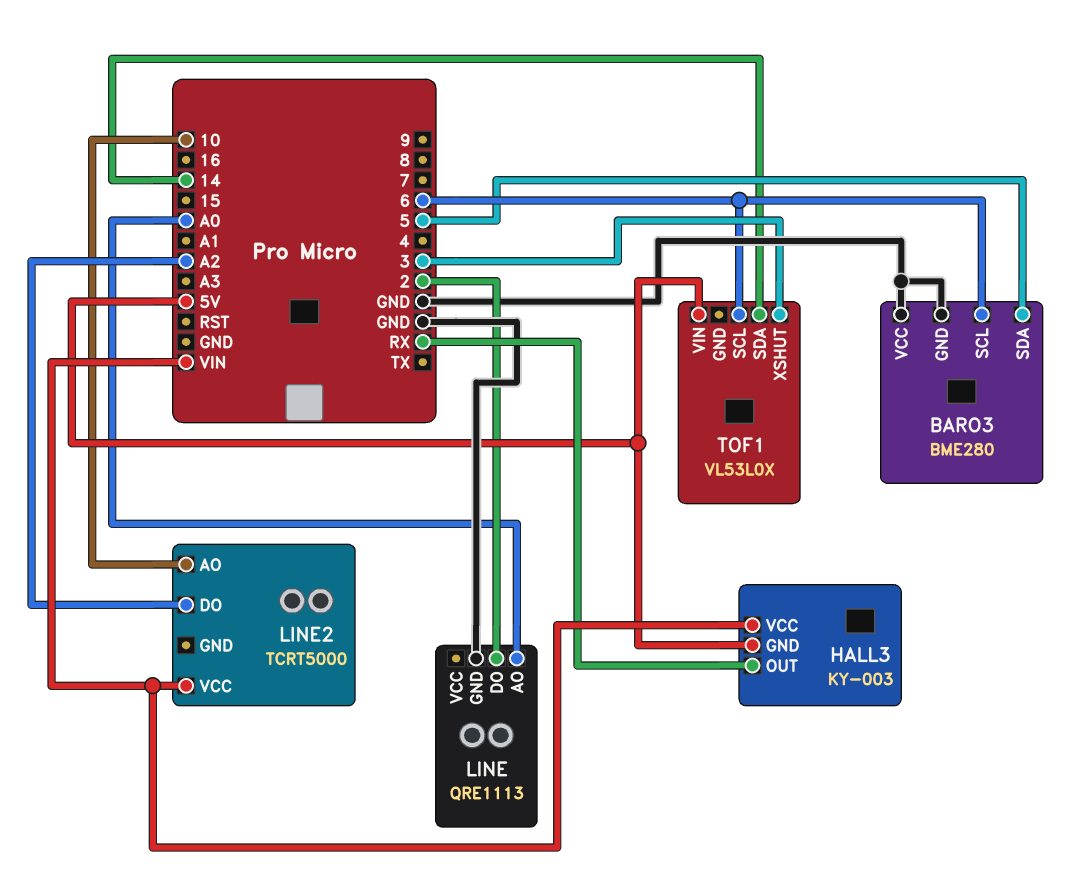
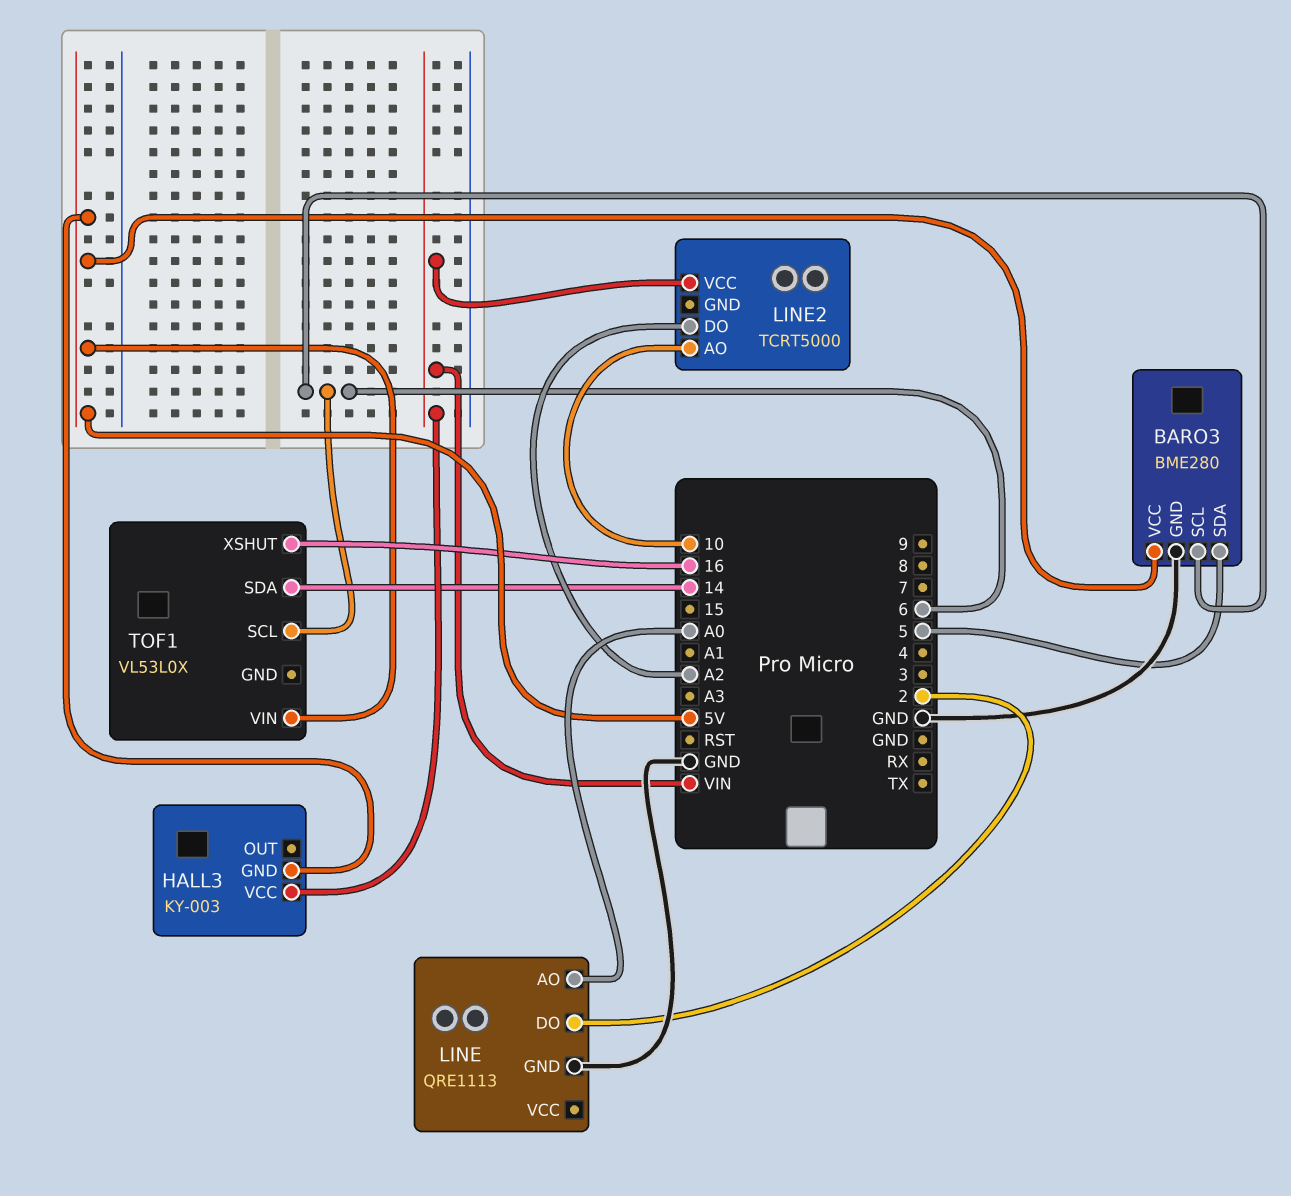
BARO3 pin VCC: GND -> 5V
HALL3 pin OUT: RX -> none
TOF1 pin XSHUT: 3 -> 16

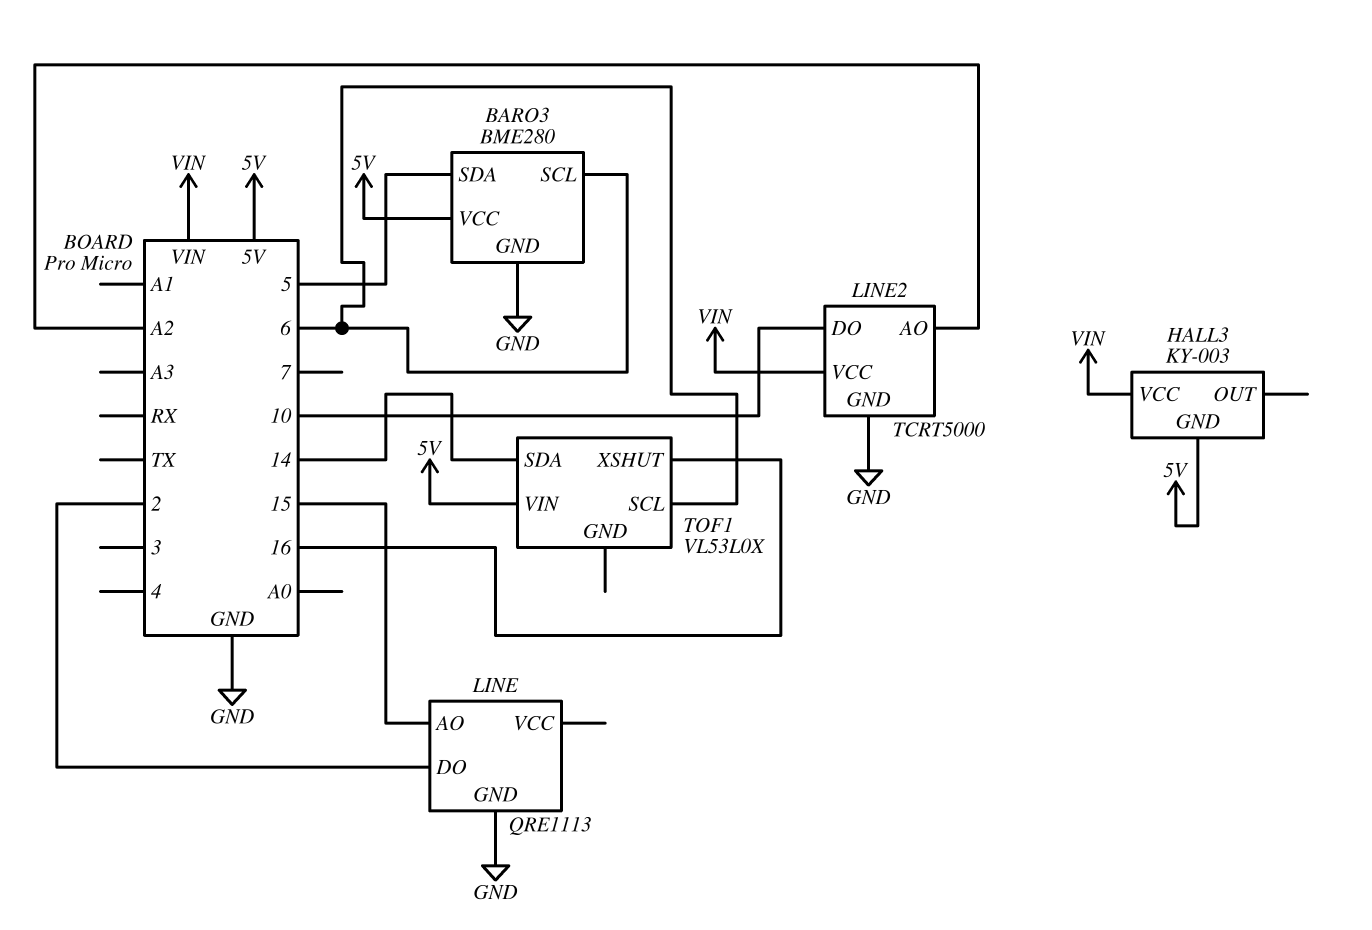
LINE pin AO: A0 -> 15
LINE2 pin AO: 10 -> A2
LINE2 pin DO: A2 -> 10
LINE2 pin GND: none -> GND

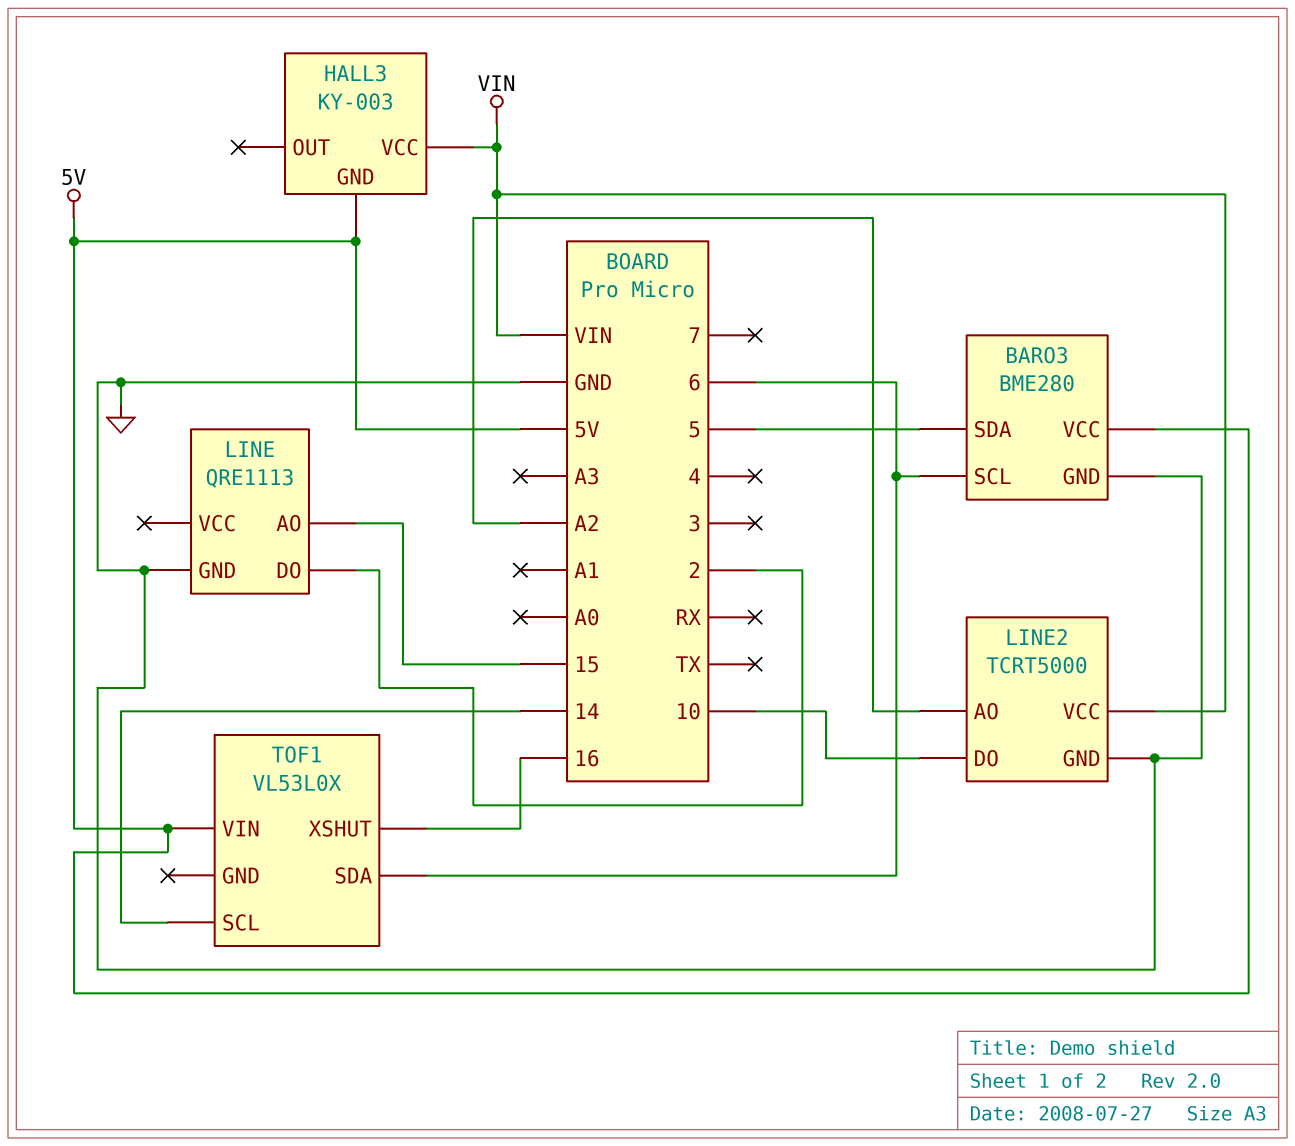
TOF1 pin SCL: 6 -> 14
TOF1 pin SDA: 14 -> 6

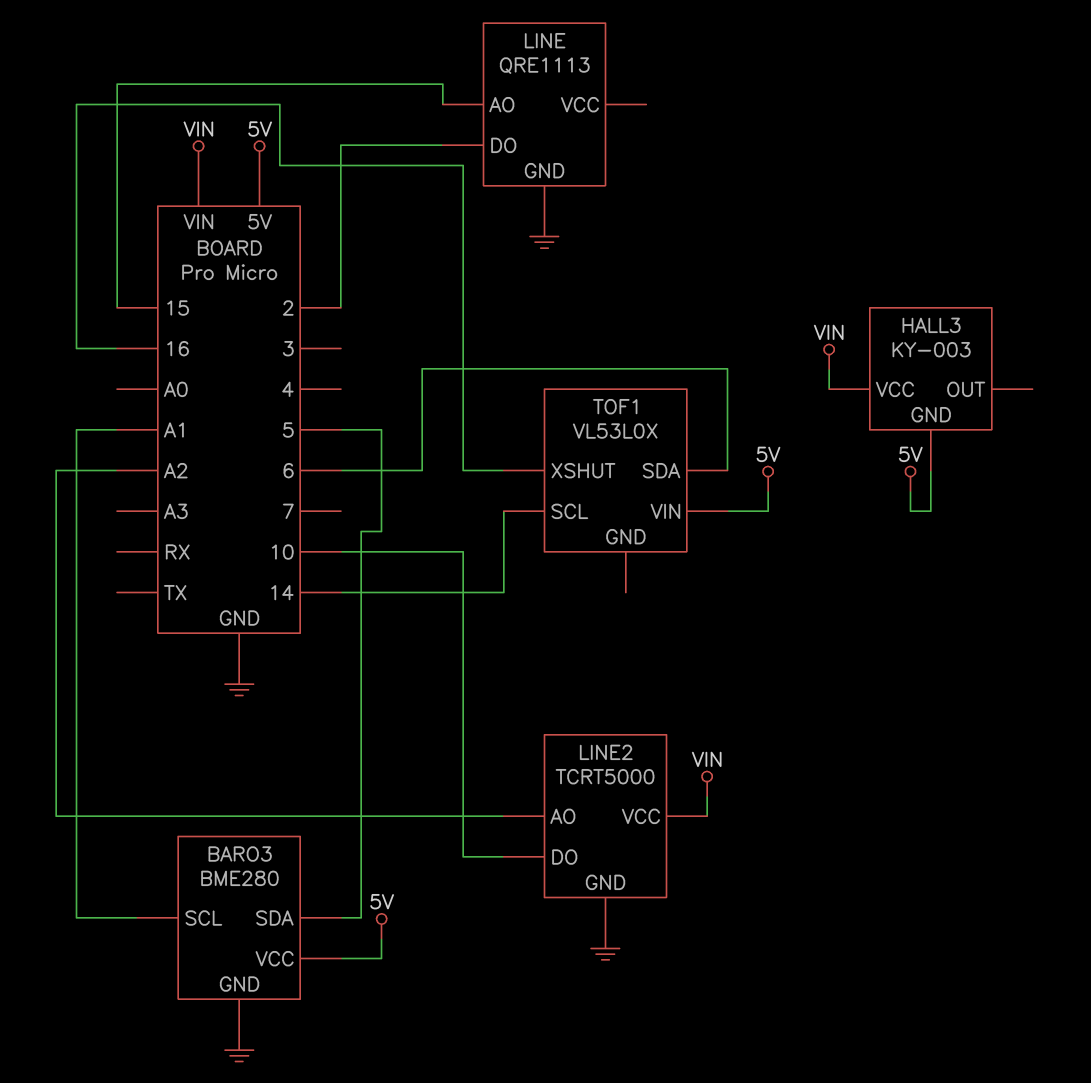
BARO3 pin SCL: 6 -> A1

